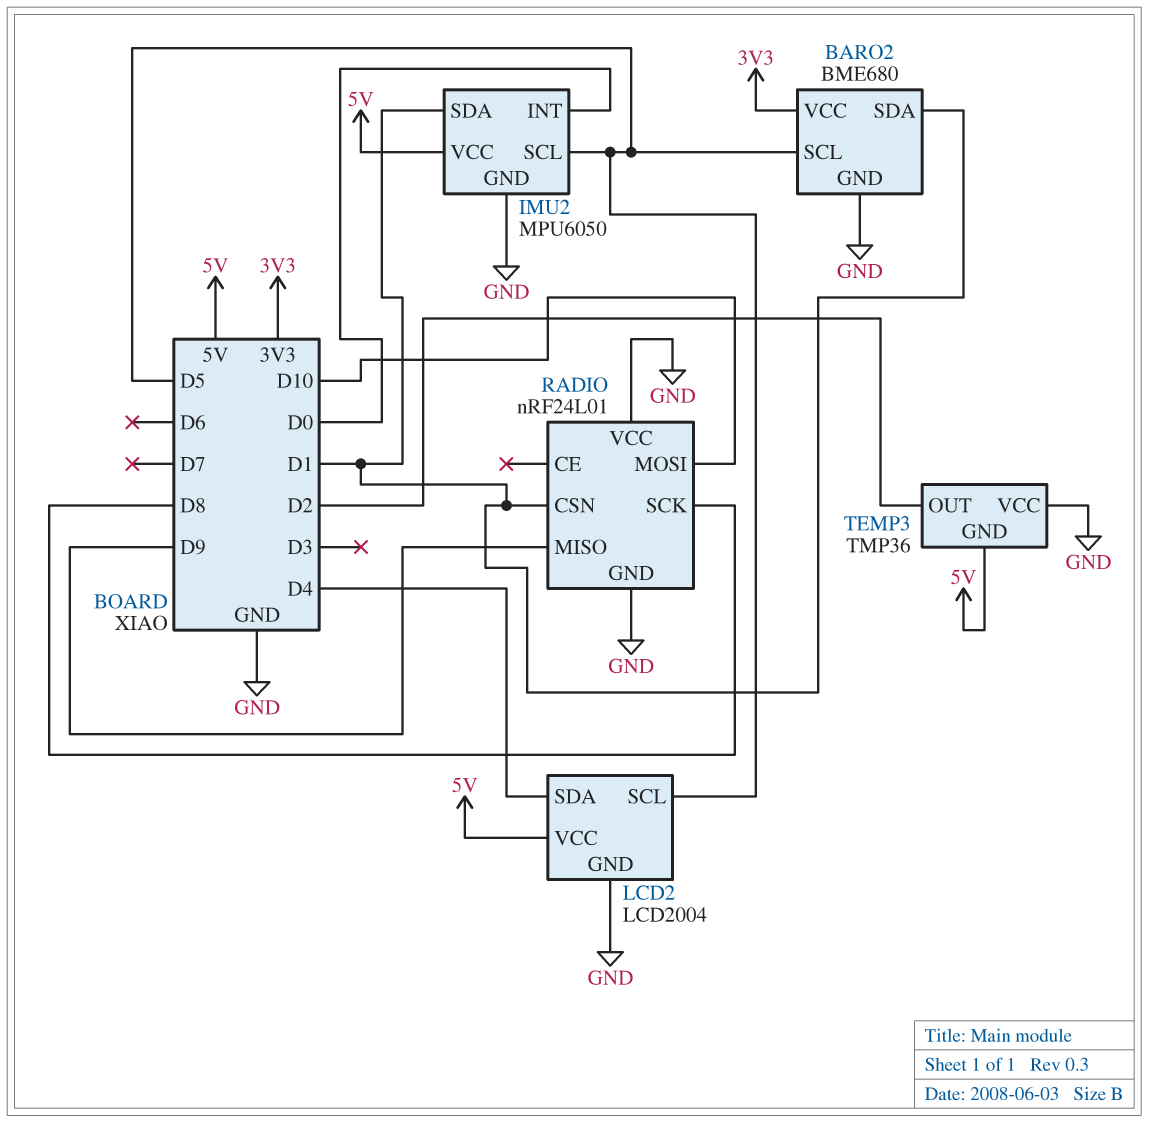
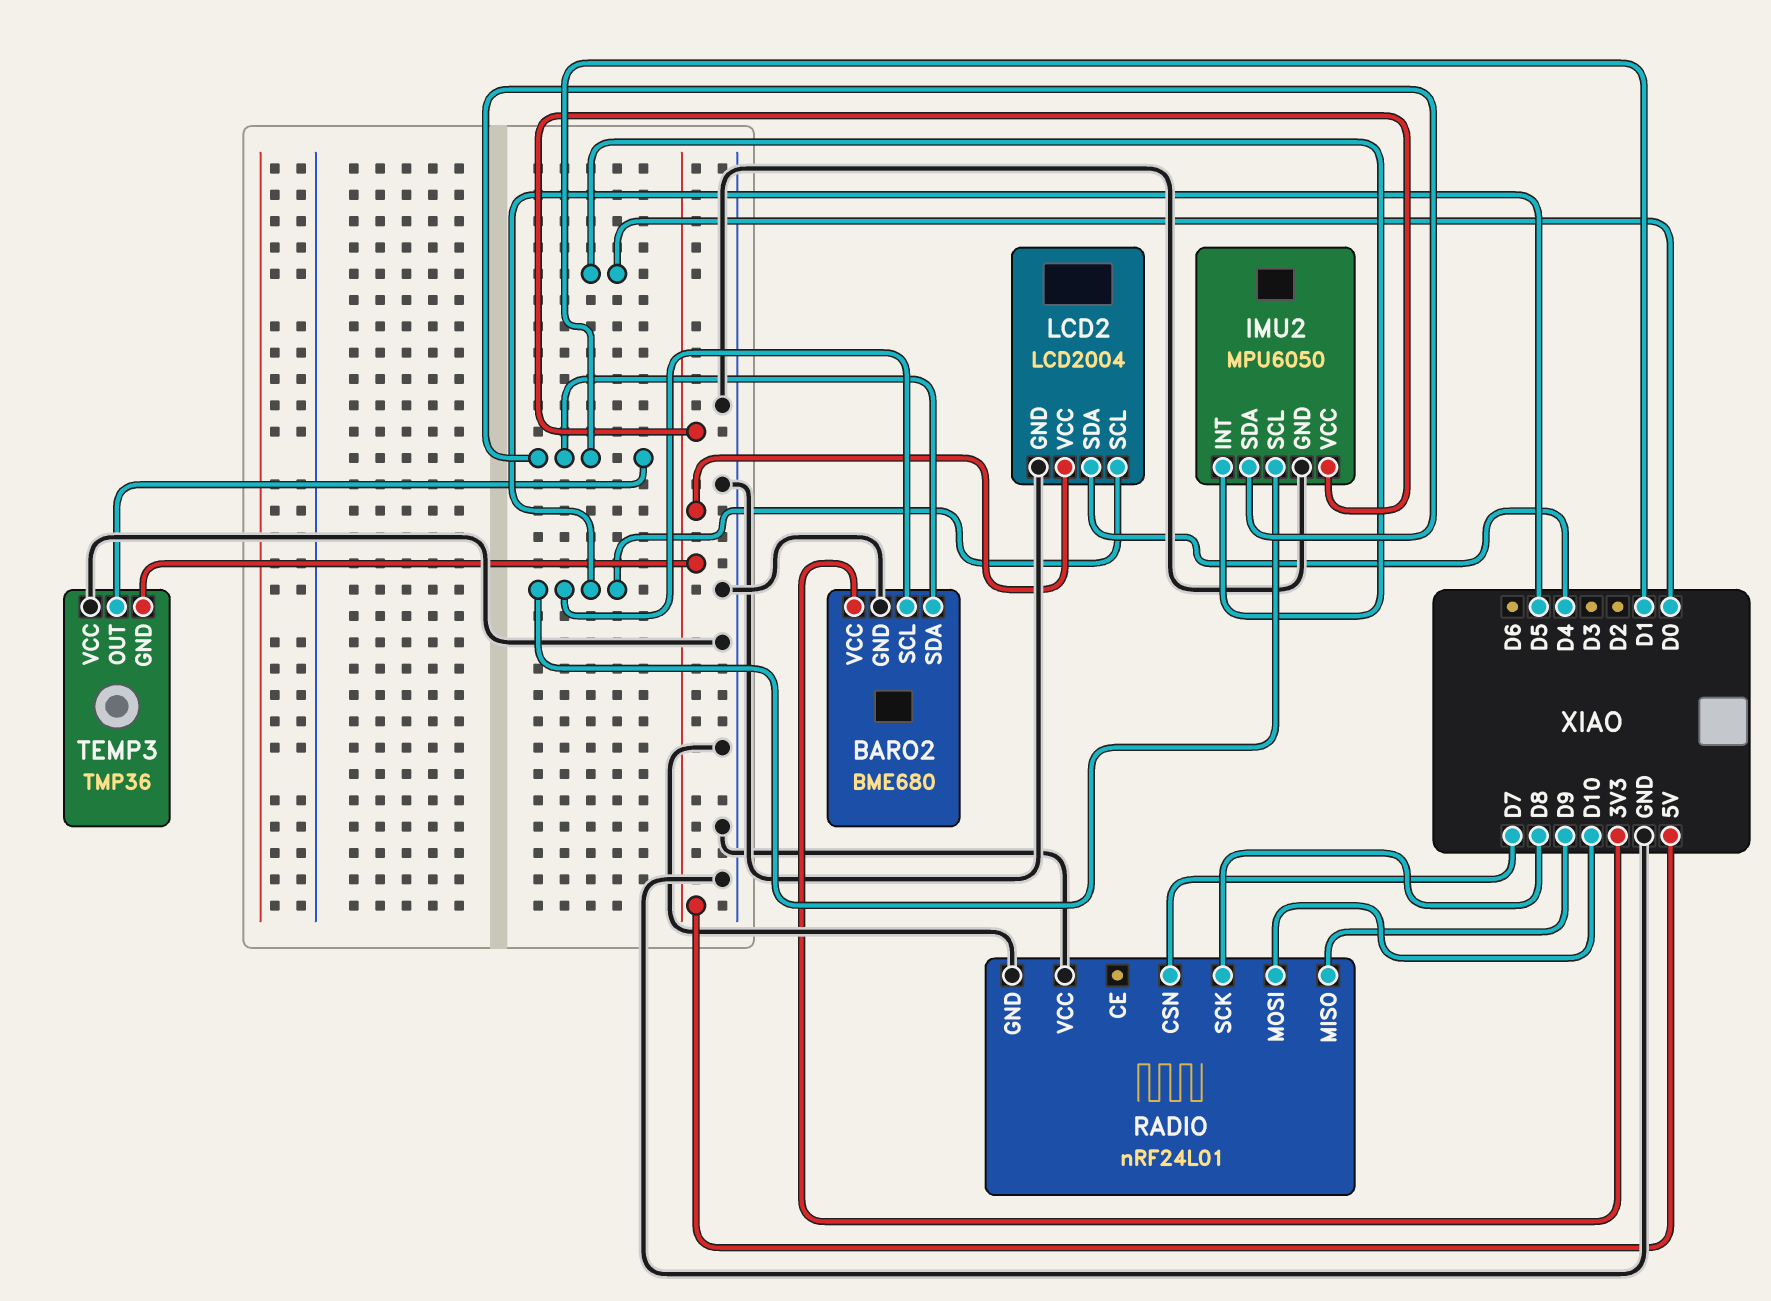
RADIO pin CSN: D1 -> D7
TEMP3 pin OUT: D2 -> D1

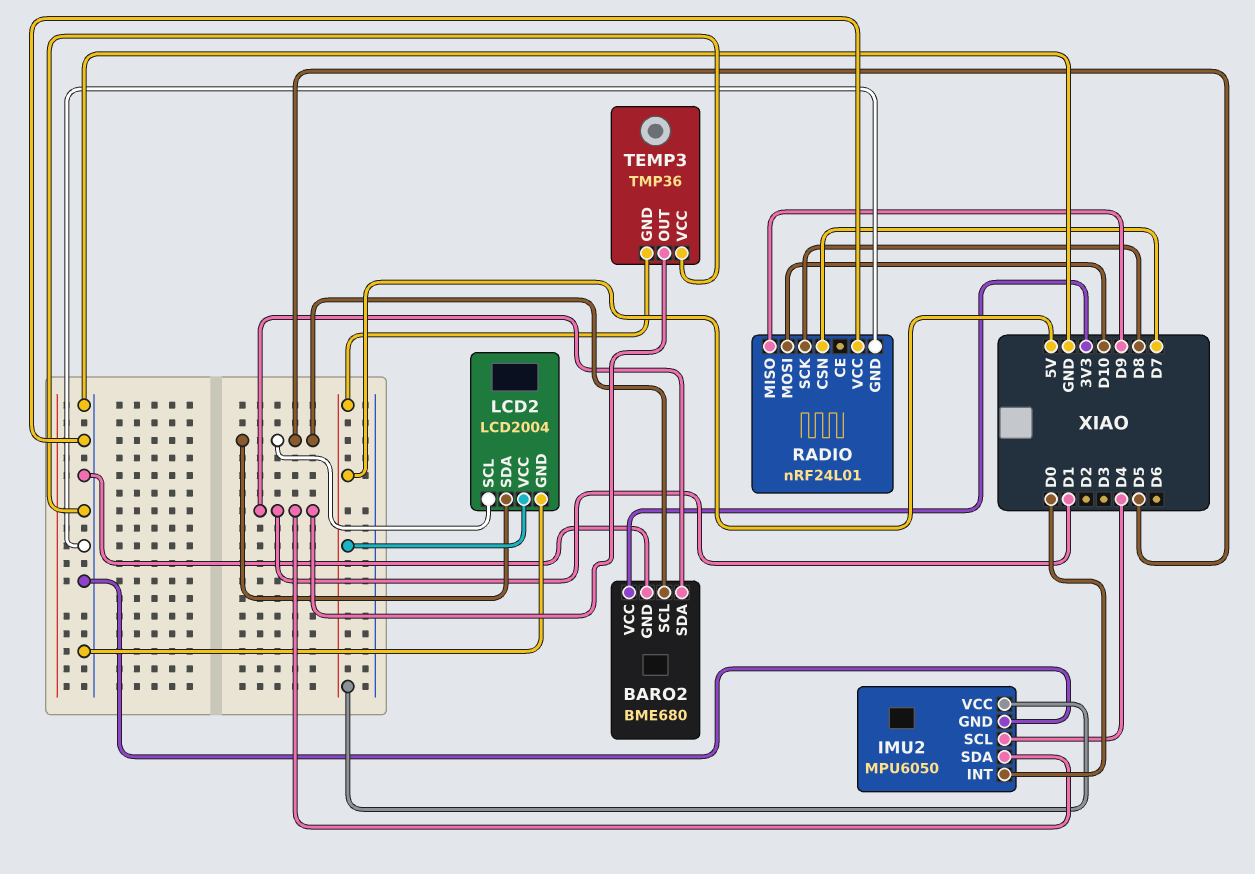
IMU2 pin SCL: D5 -> D4
LCD2 pin SDA: D4 -> D5

